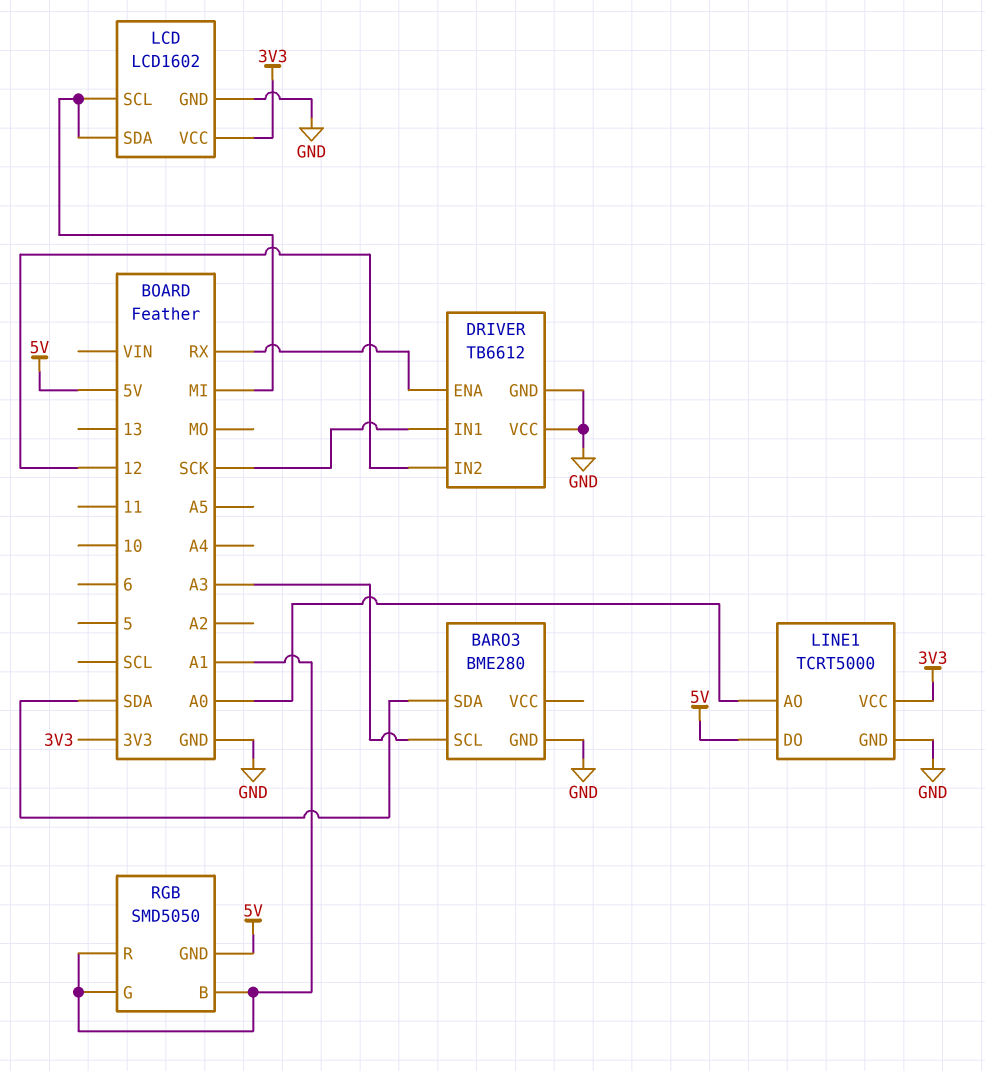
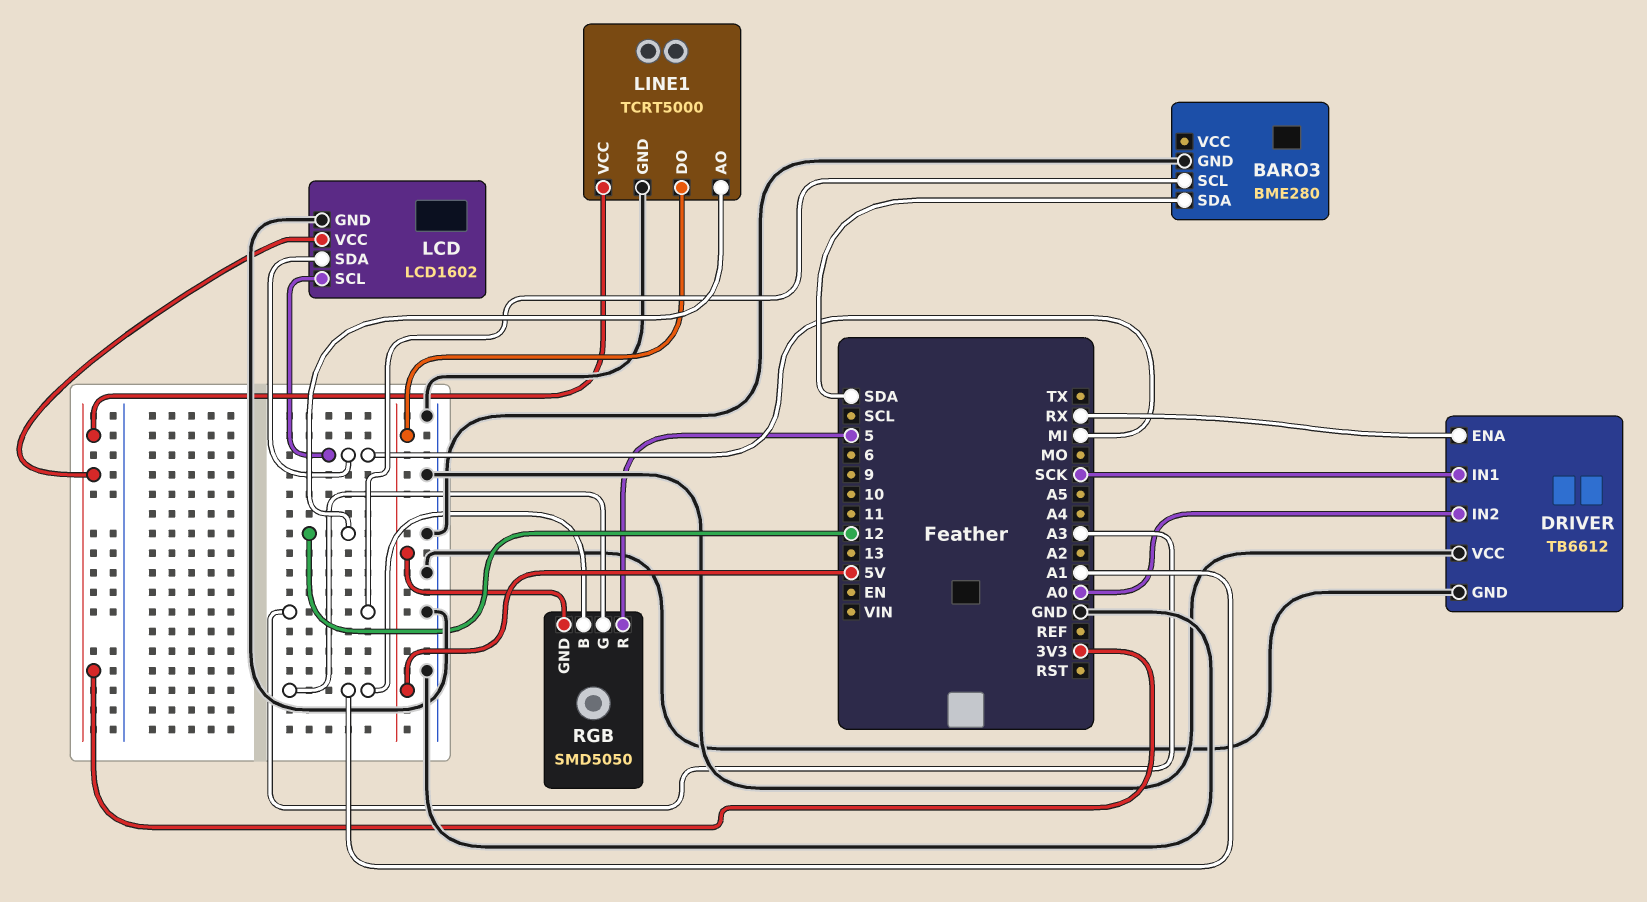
DRIVER pin IN2: 12 -> A0
LINE1 pin AO: A0 -> 12
RGB pin R: A1 -> 5

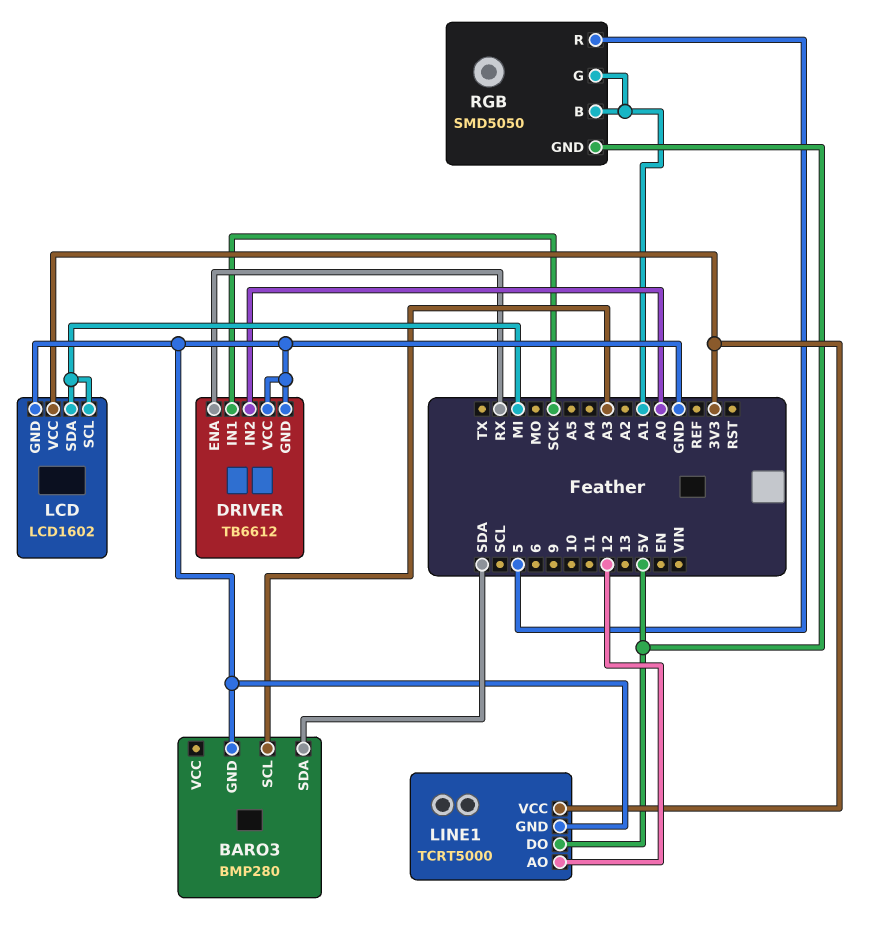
BARO3: BME280 -> BMP280

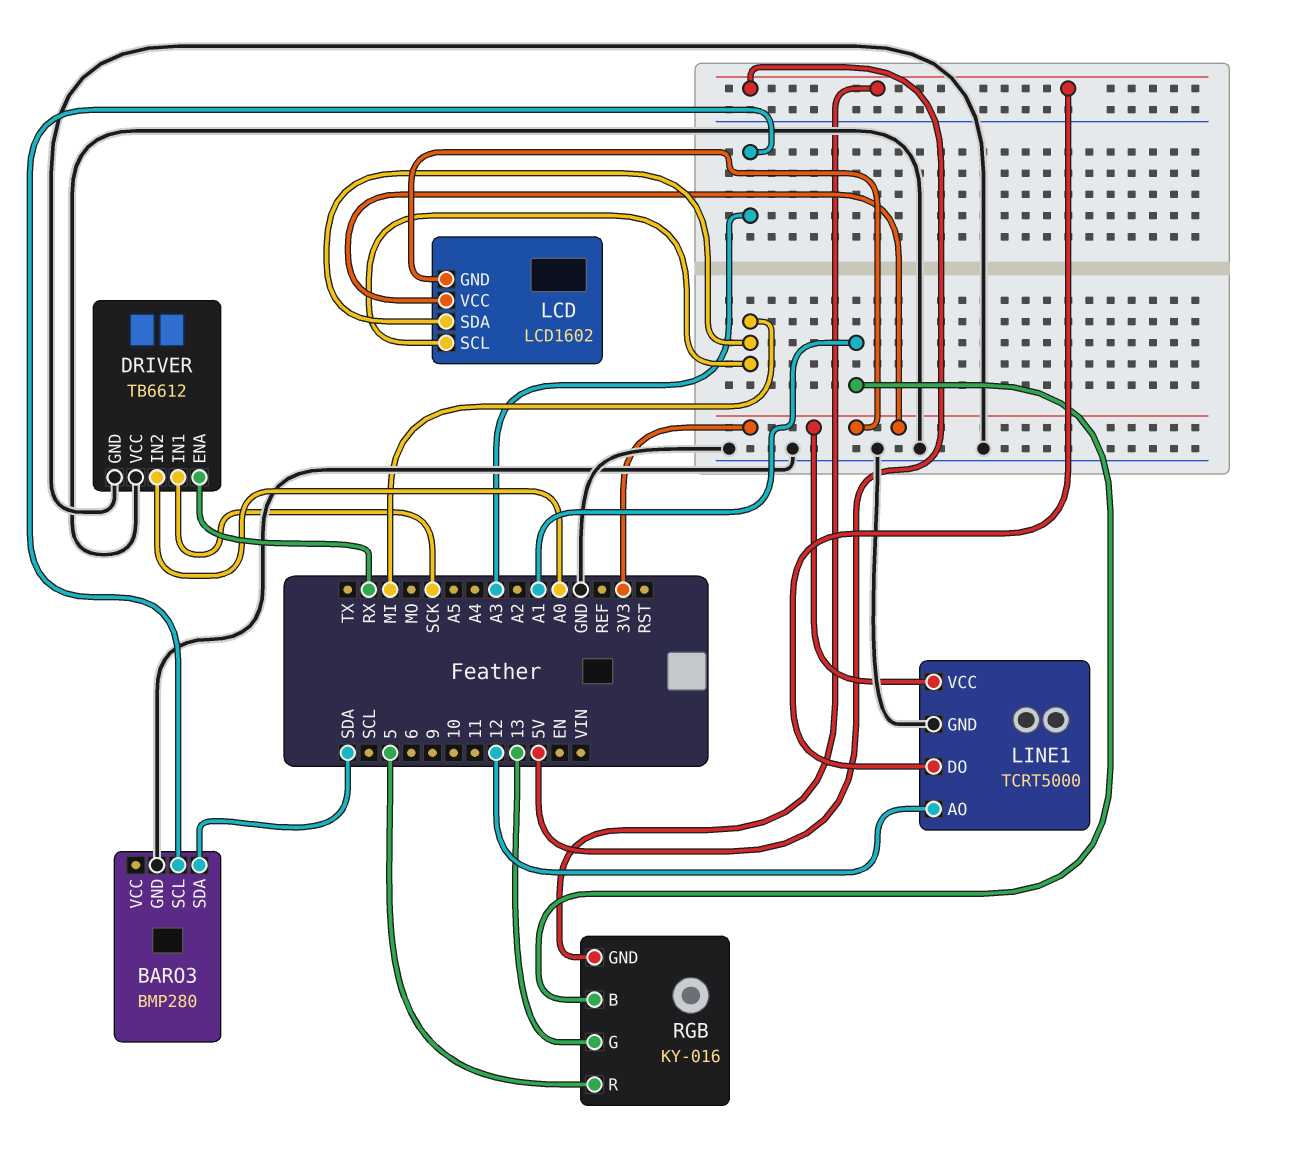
LCD pin GND: GND -> 3V3
RGB: SMD5050 -> KY-016
RGB pin G: A1 -> 13

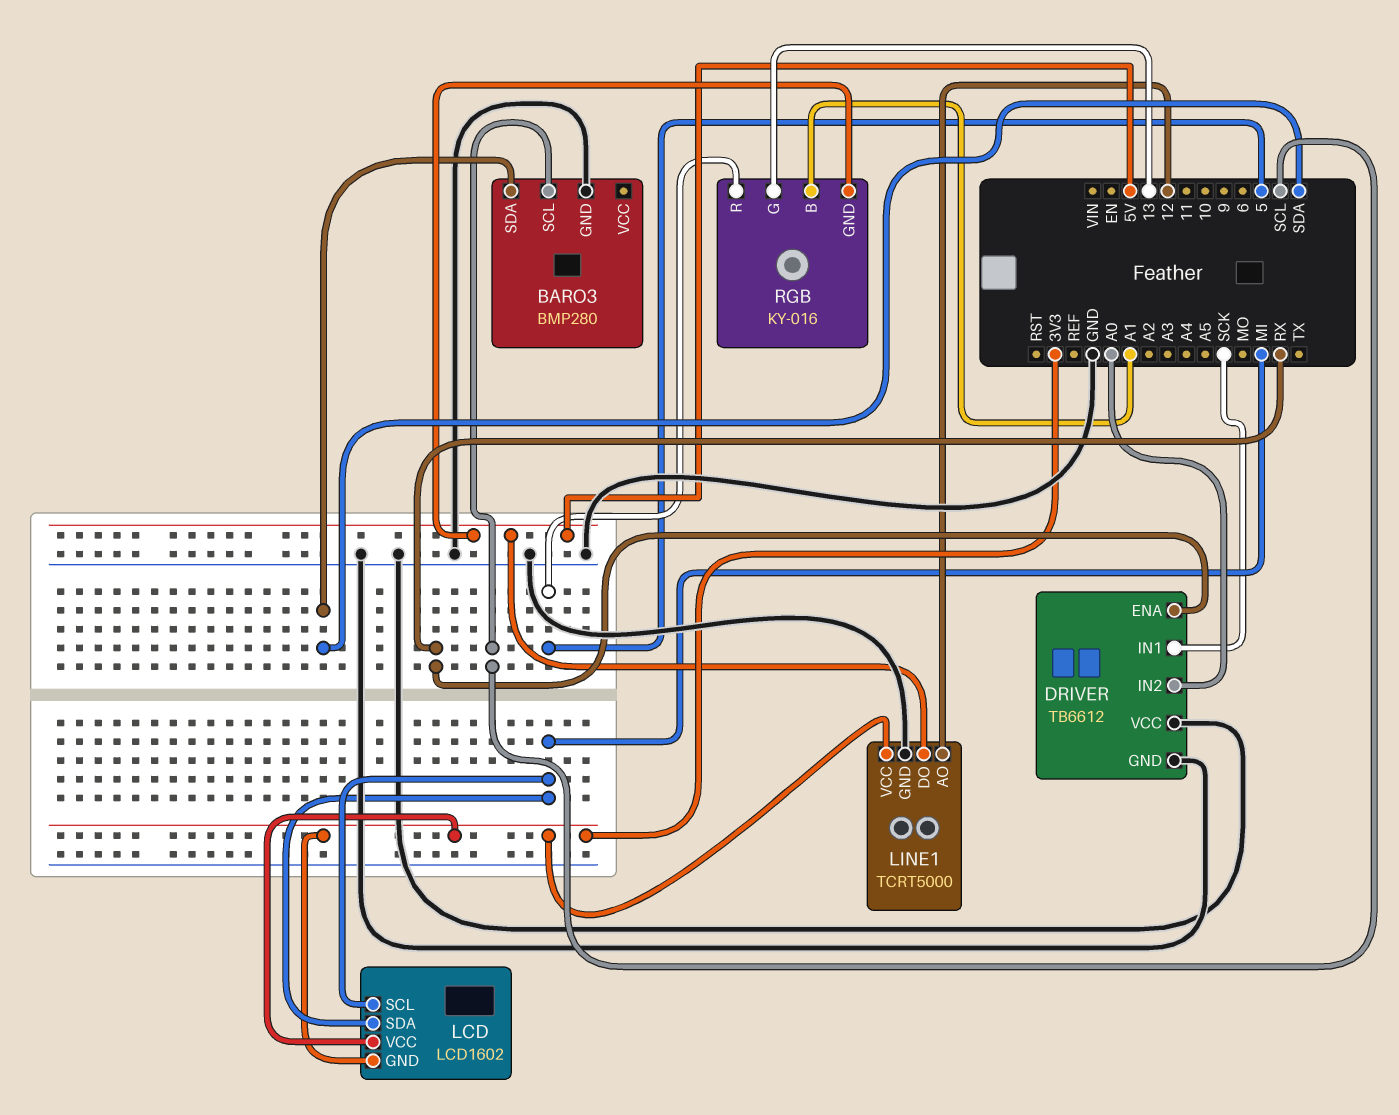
BARO3 pin SCL: A3 -> SCL

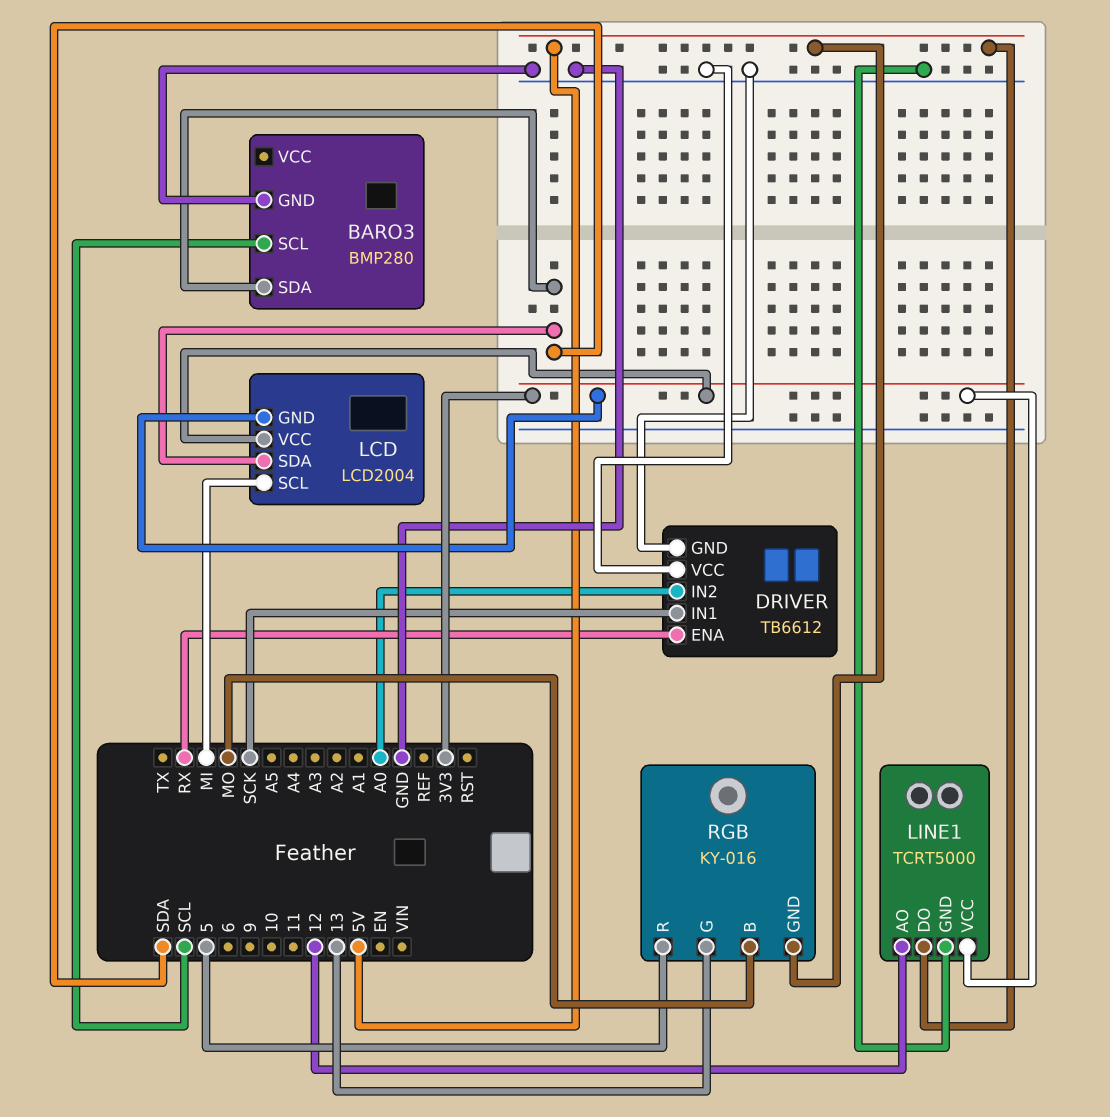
LCD: LCD1602 -> LCD2004
LCD pin SDA: MI -> SDA
RGB pin B: A1 -> MO

